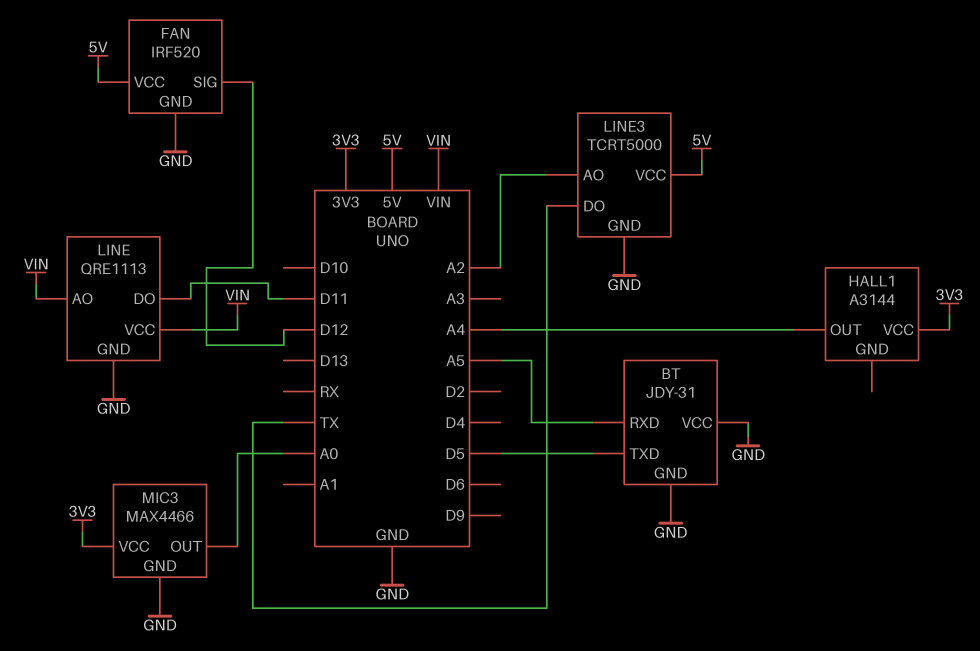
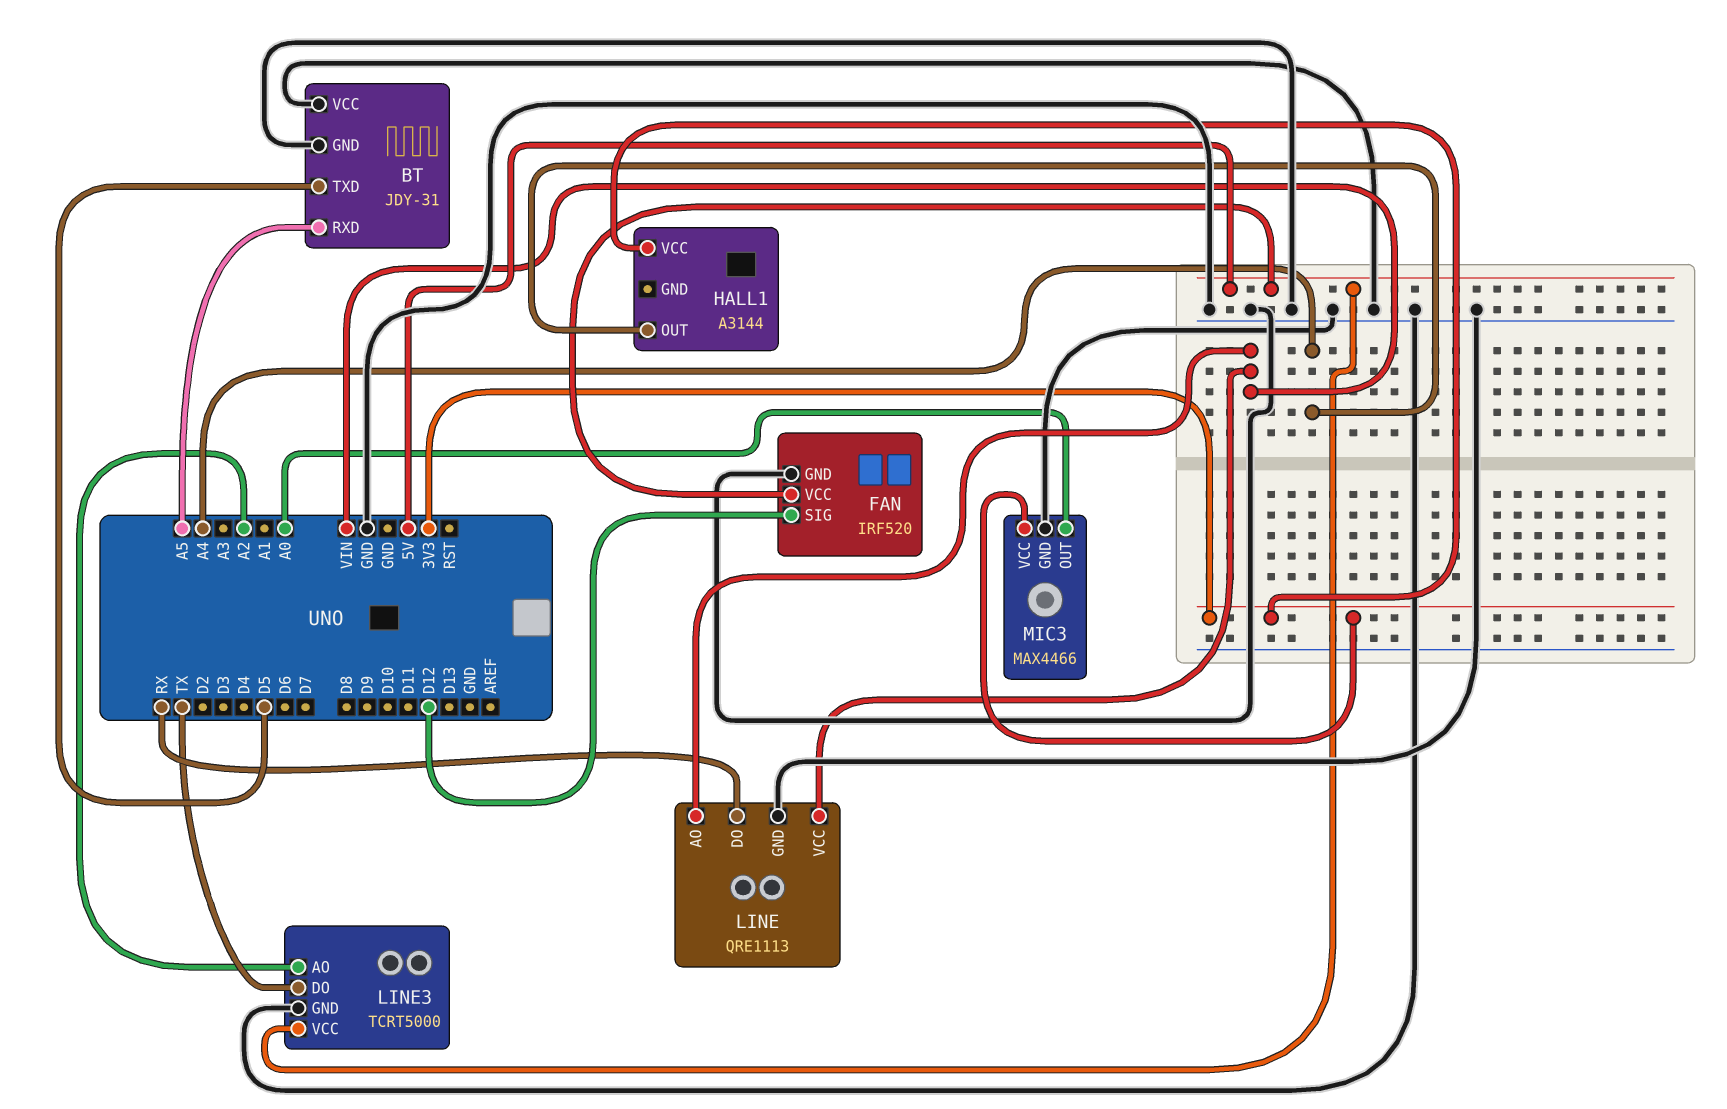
LINE pin DO: D11 -> RX

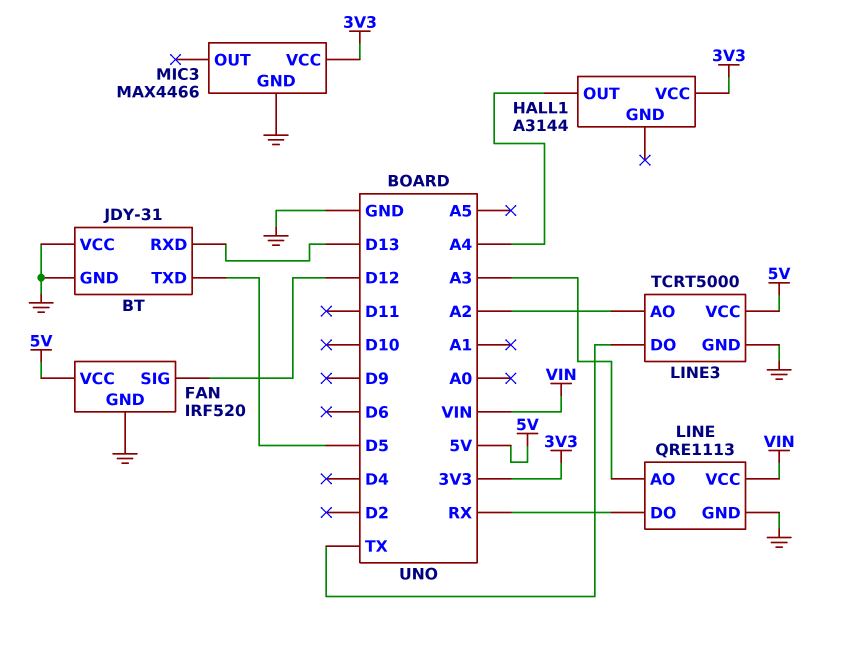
BT pin RXD: A5 -> D13
LINE pin AO: VIN -> A3
MIC3 pin OUT: A0 -> none

